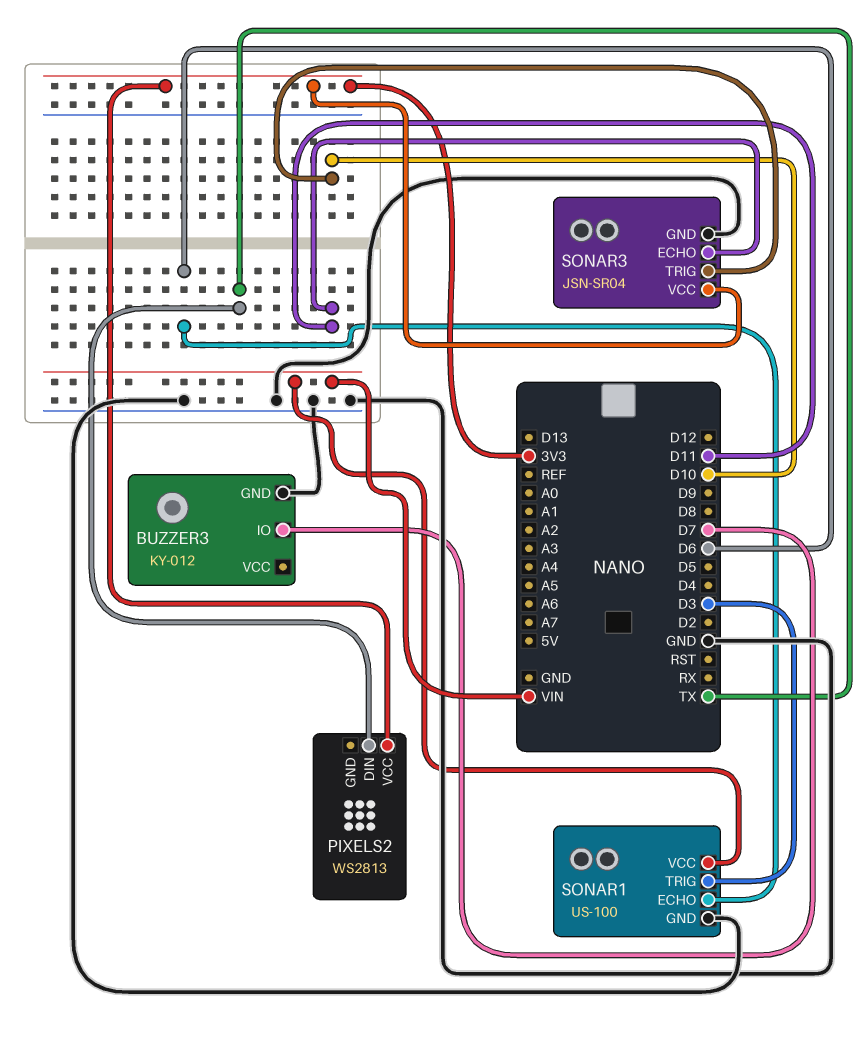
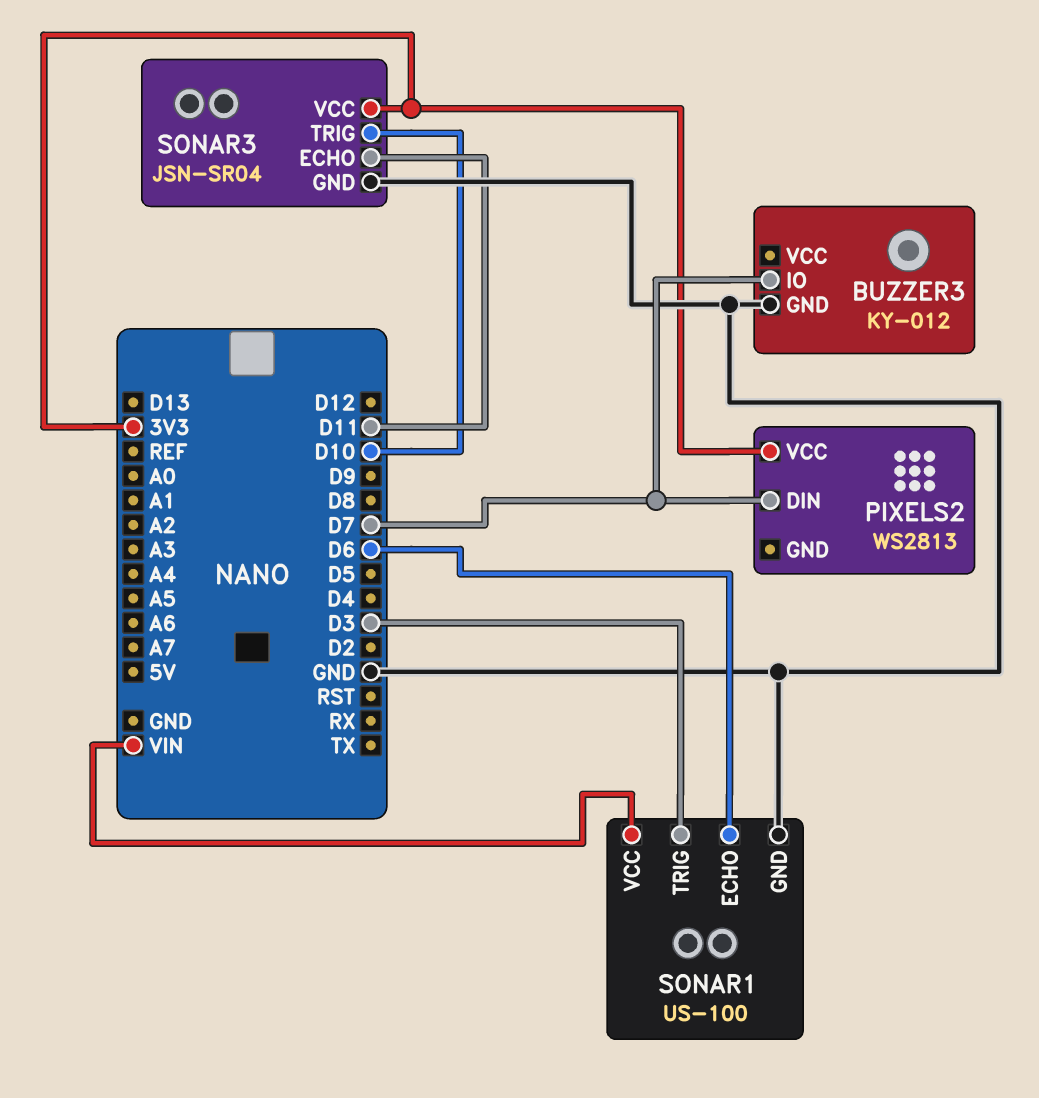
PIXELS2 pin DIN: TX -> D7

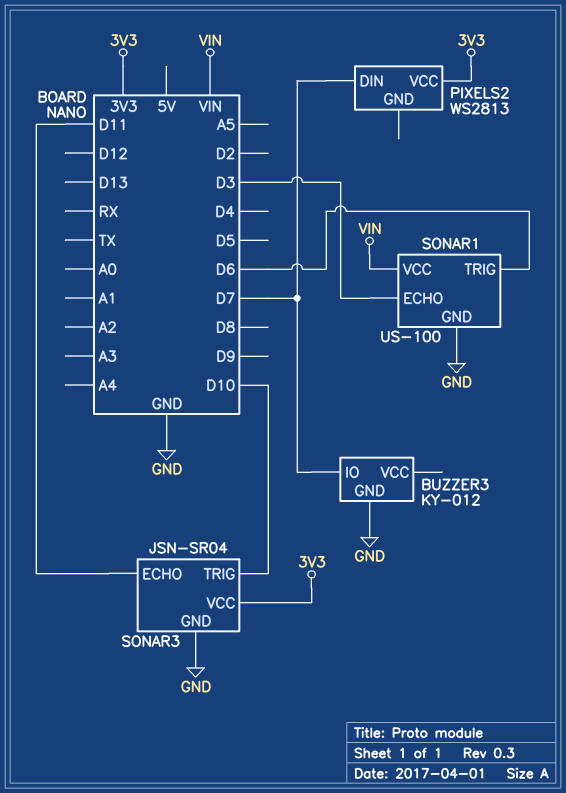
SONAR1 pin ECHO: D6 -> D3
SONAR1 pin TRIG: D3 -> D6

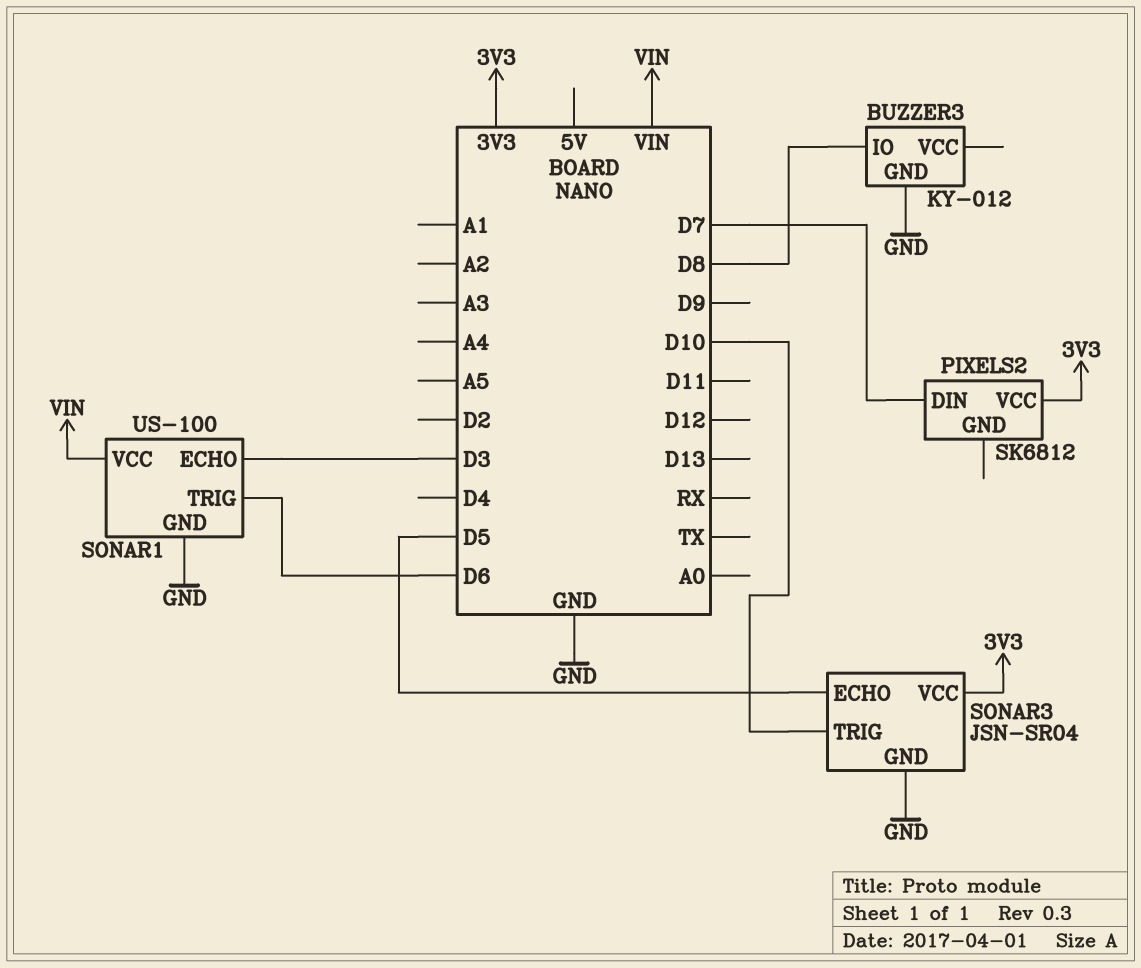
BUZZER3 pin IO: D7 -> D8
PIXELS2: WS2813 -> SK6812
SONAR3 pin ECHO: D11 -> D5

